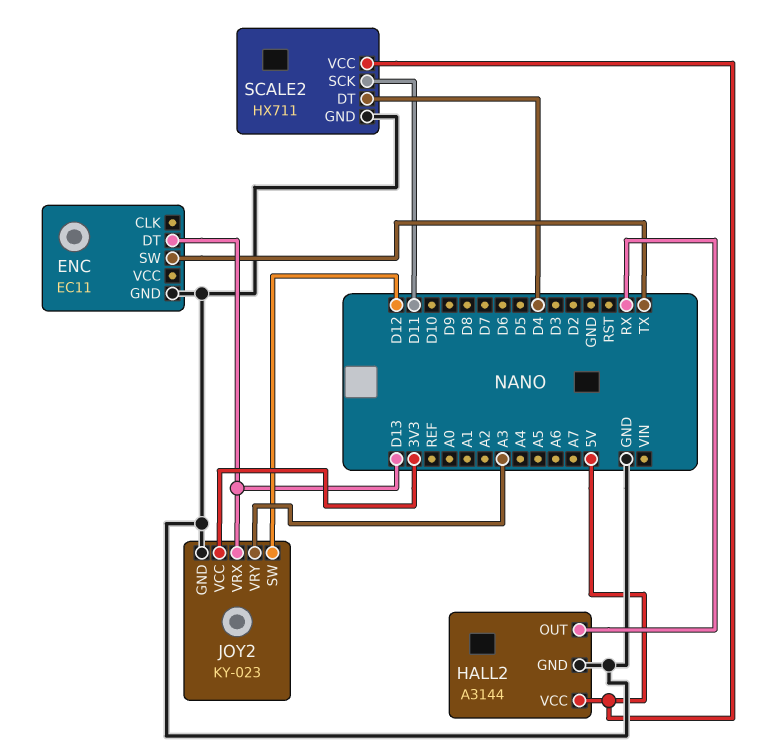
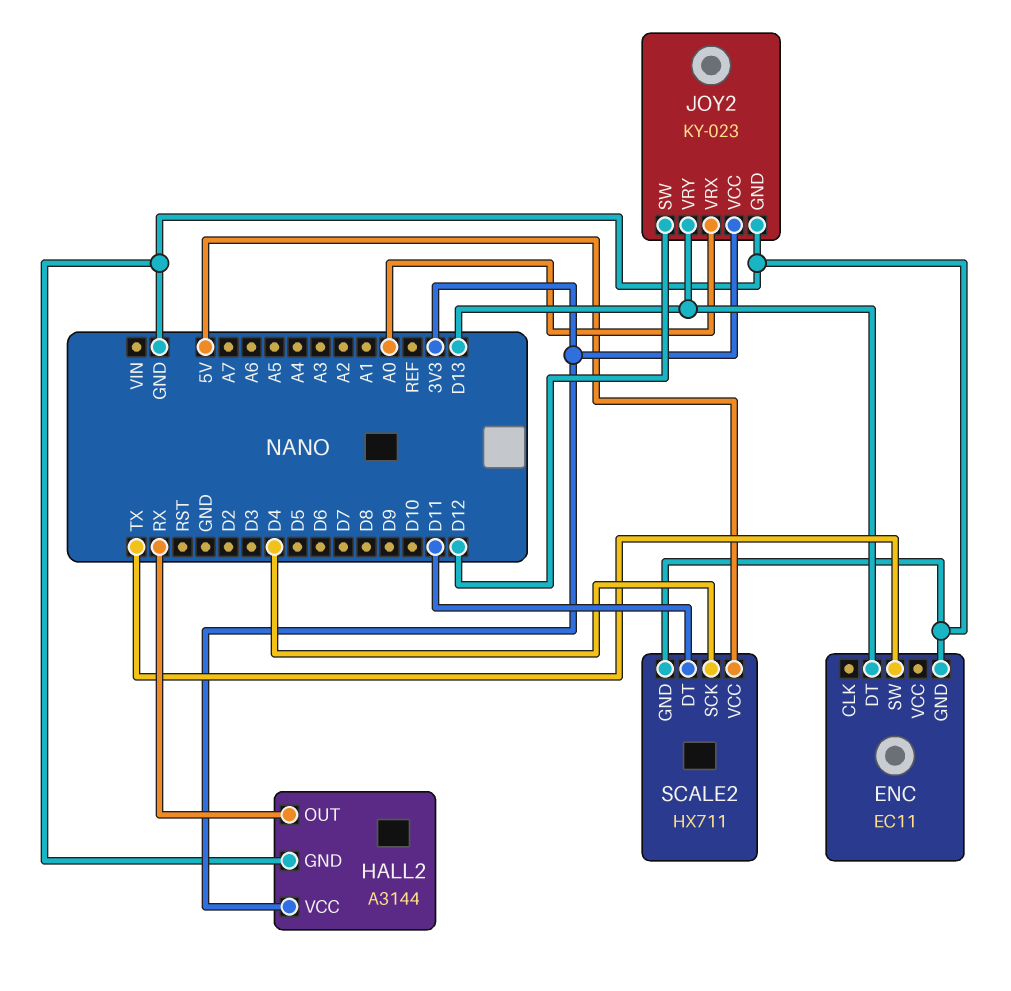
HALL2 pin VCC: 5V -> 3V3
JOY2 pin VRX: D13 -> A0
JOY2 pin VRY: A3 -> D13
SCALE2 pin DT: D4 -> D11
SCALE2 pin SCK: D11 -> D4

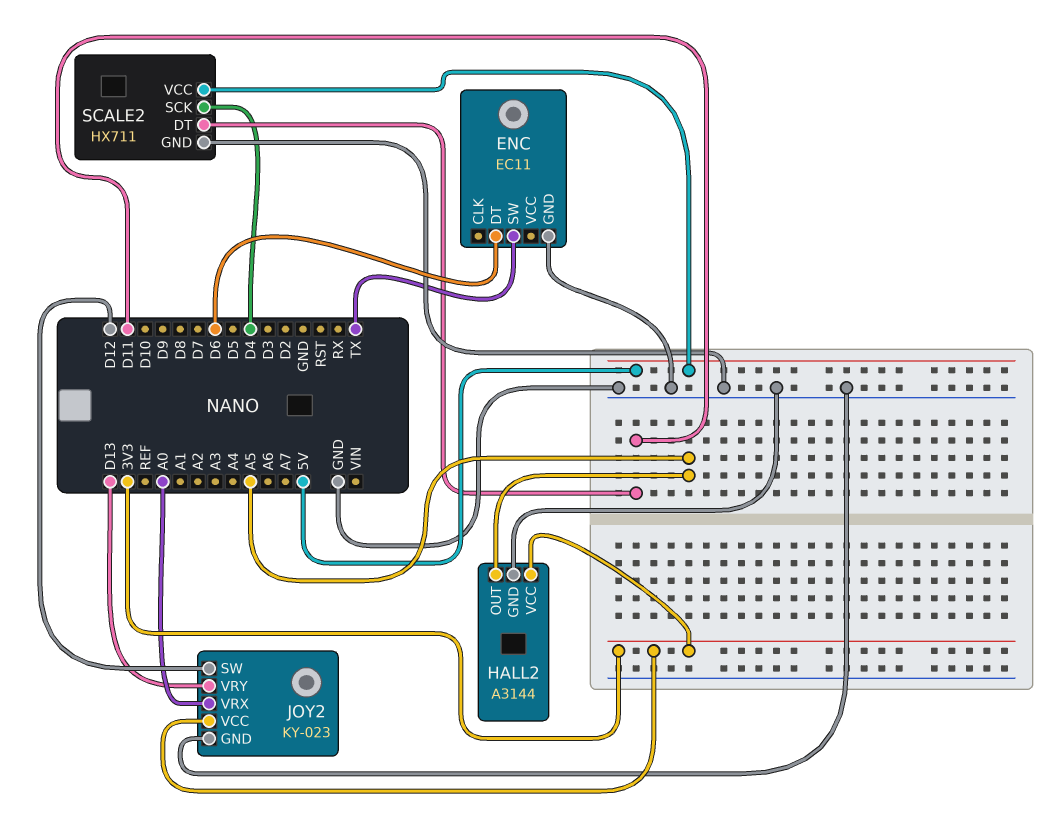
ENC pin DT: D13 -> D6
HALL2 pin OUT: RX -> A5

